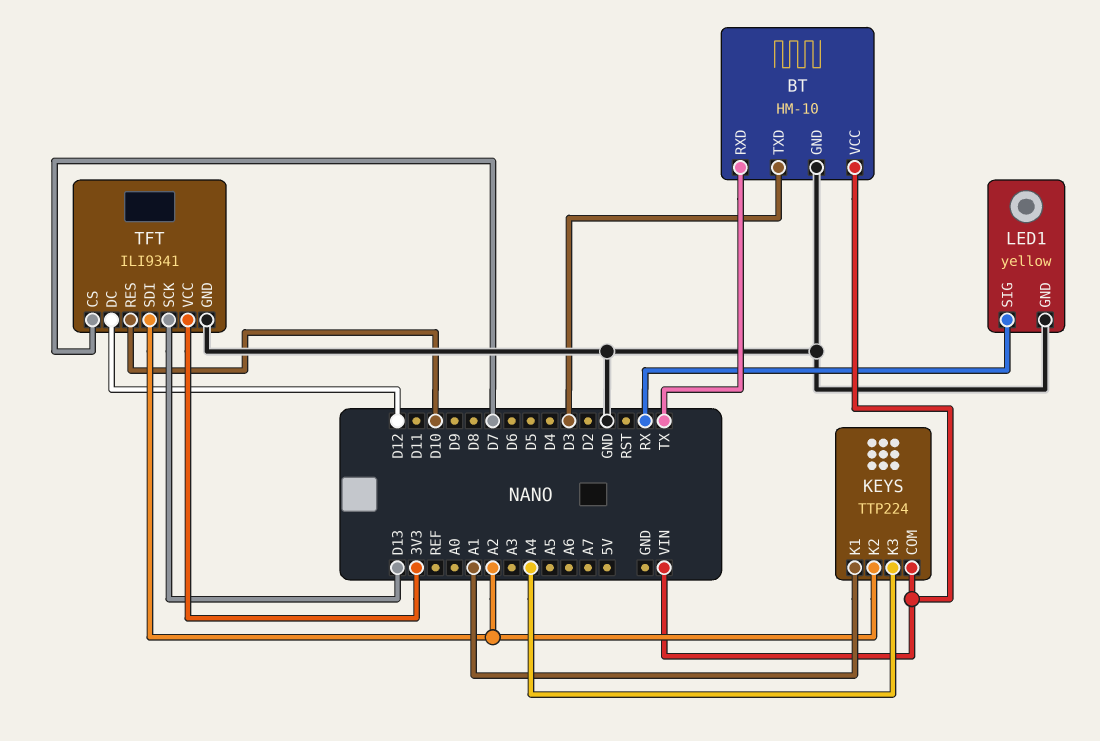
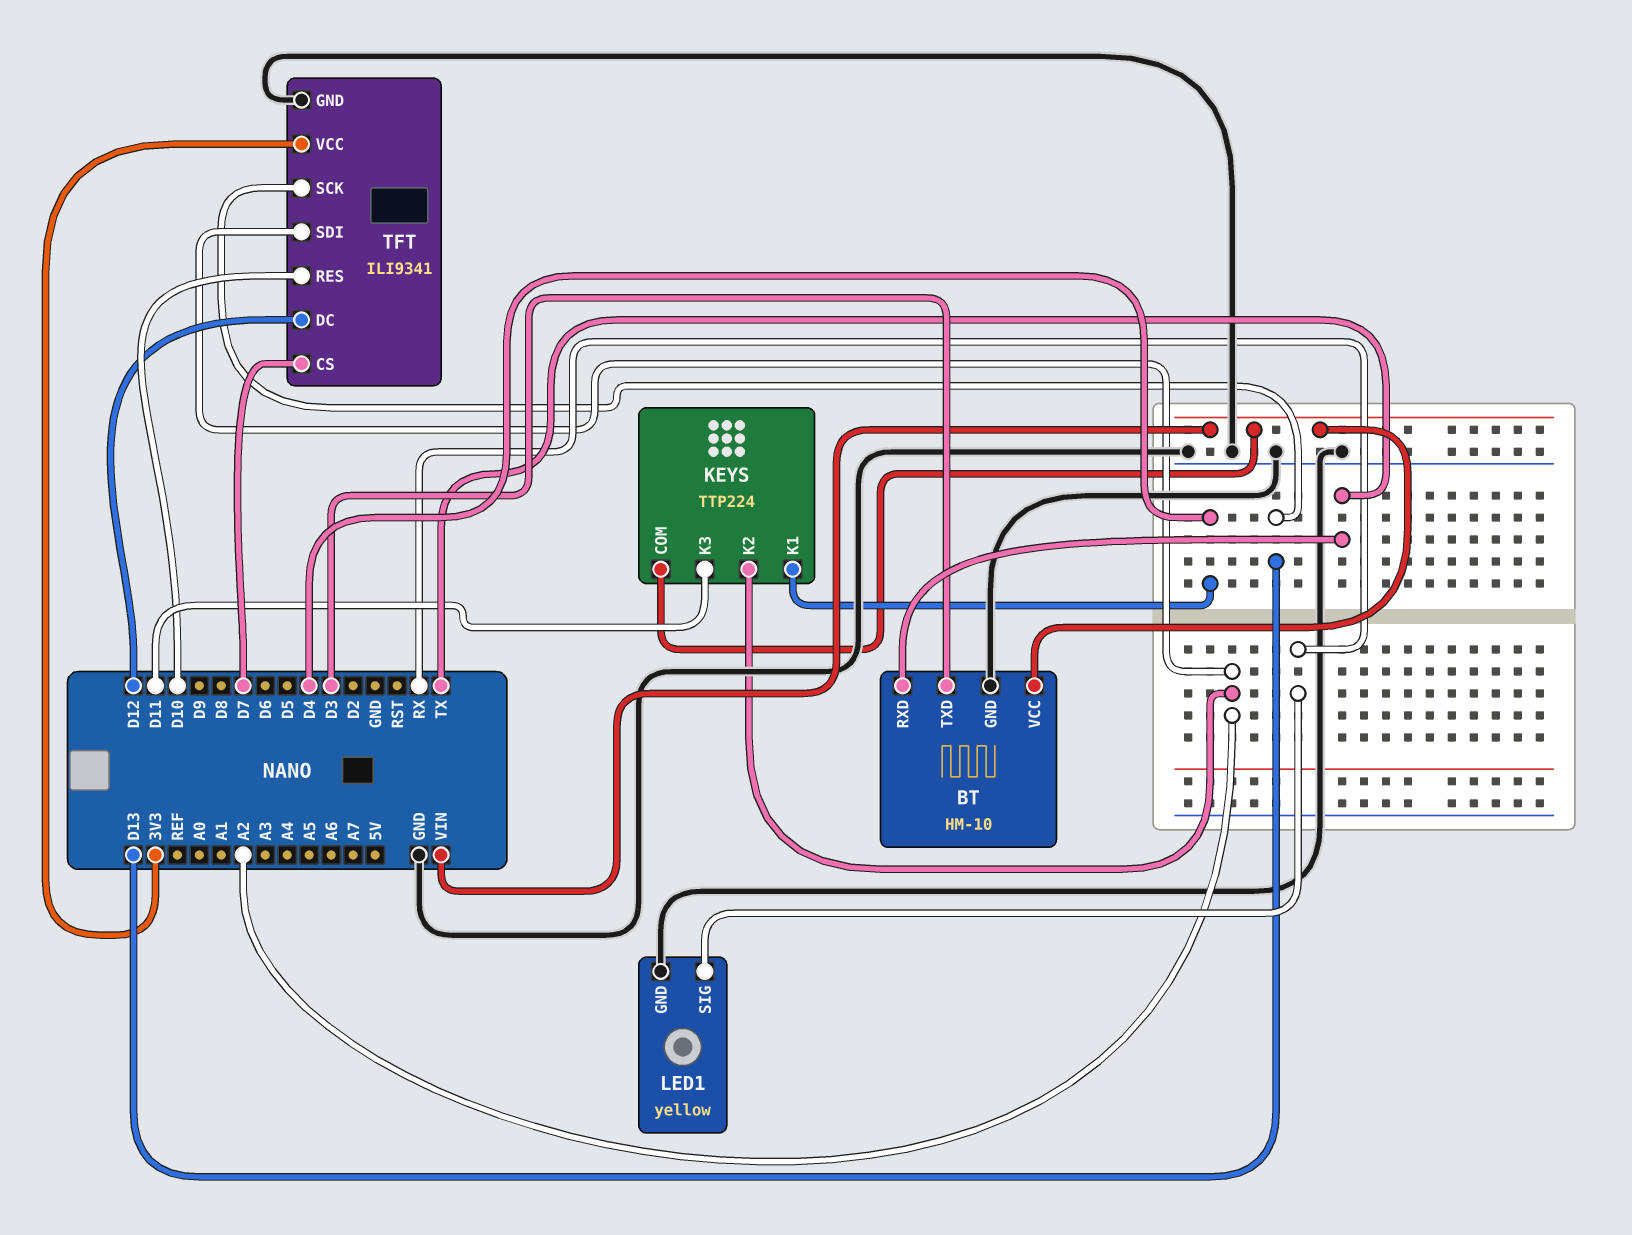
KEYS pin K1: A1 -> D4
KEYS pin K3: A4 -> D11

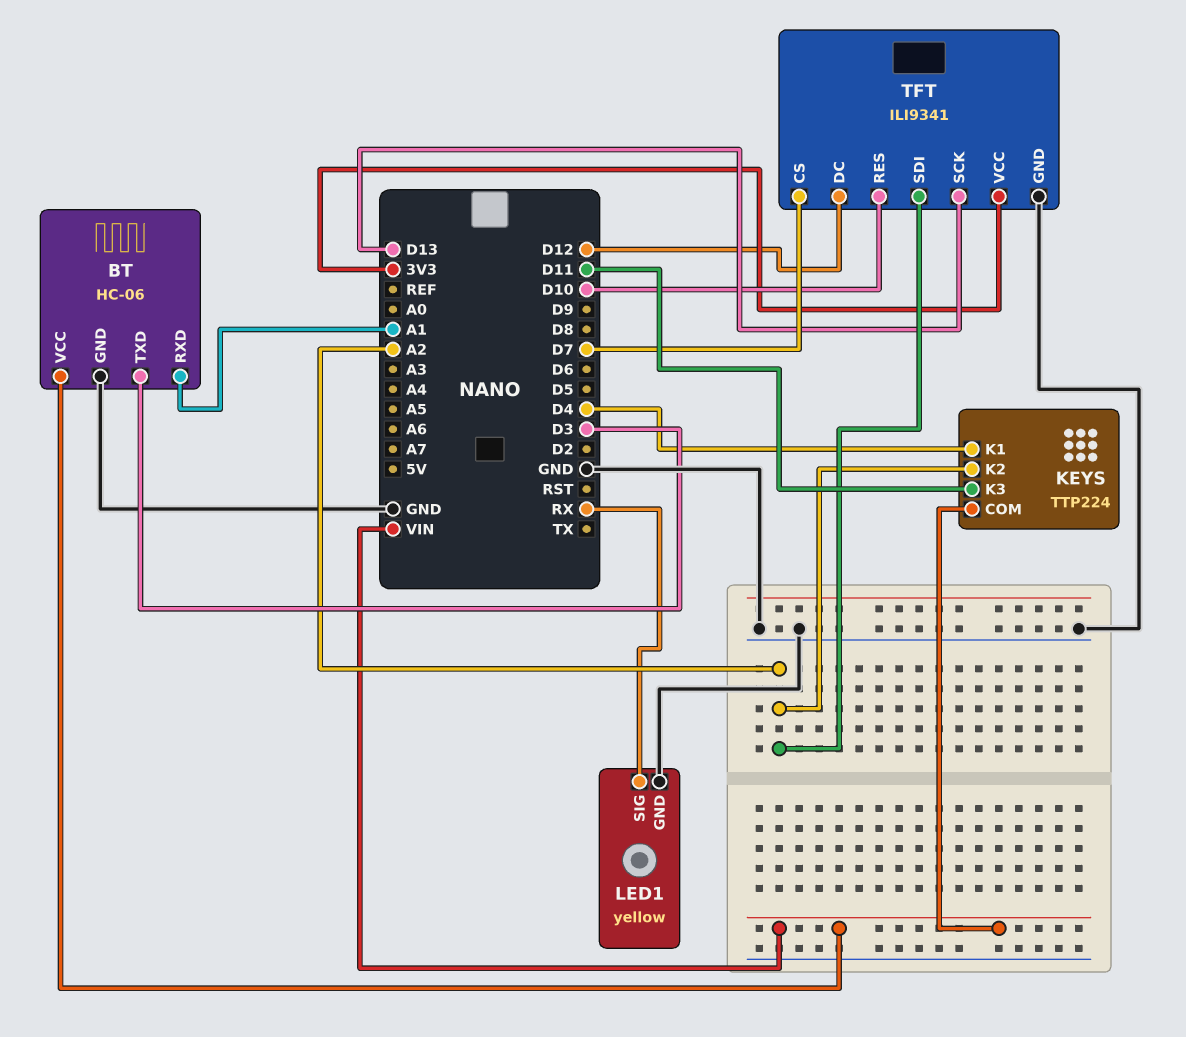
BT: HM-10 -> HC-06
BT pin RXD: TX -> A1

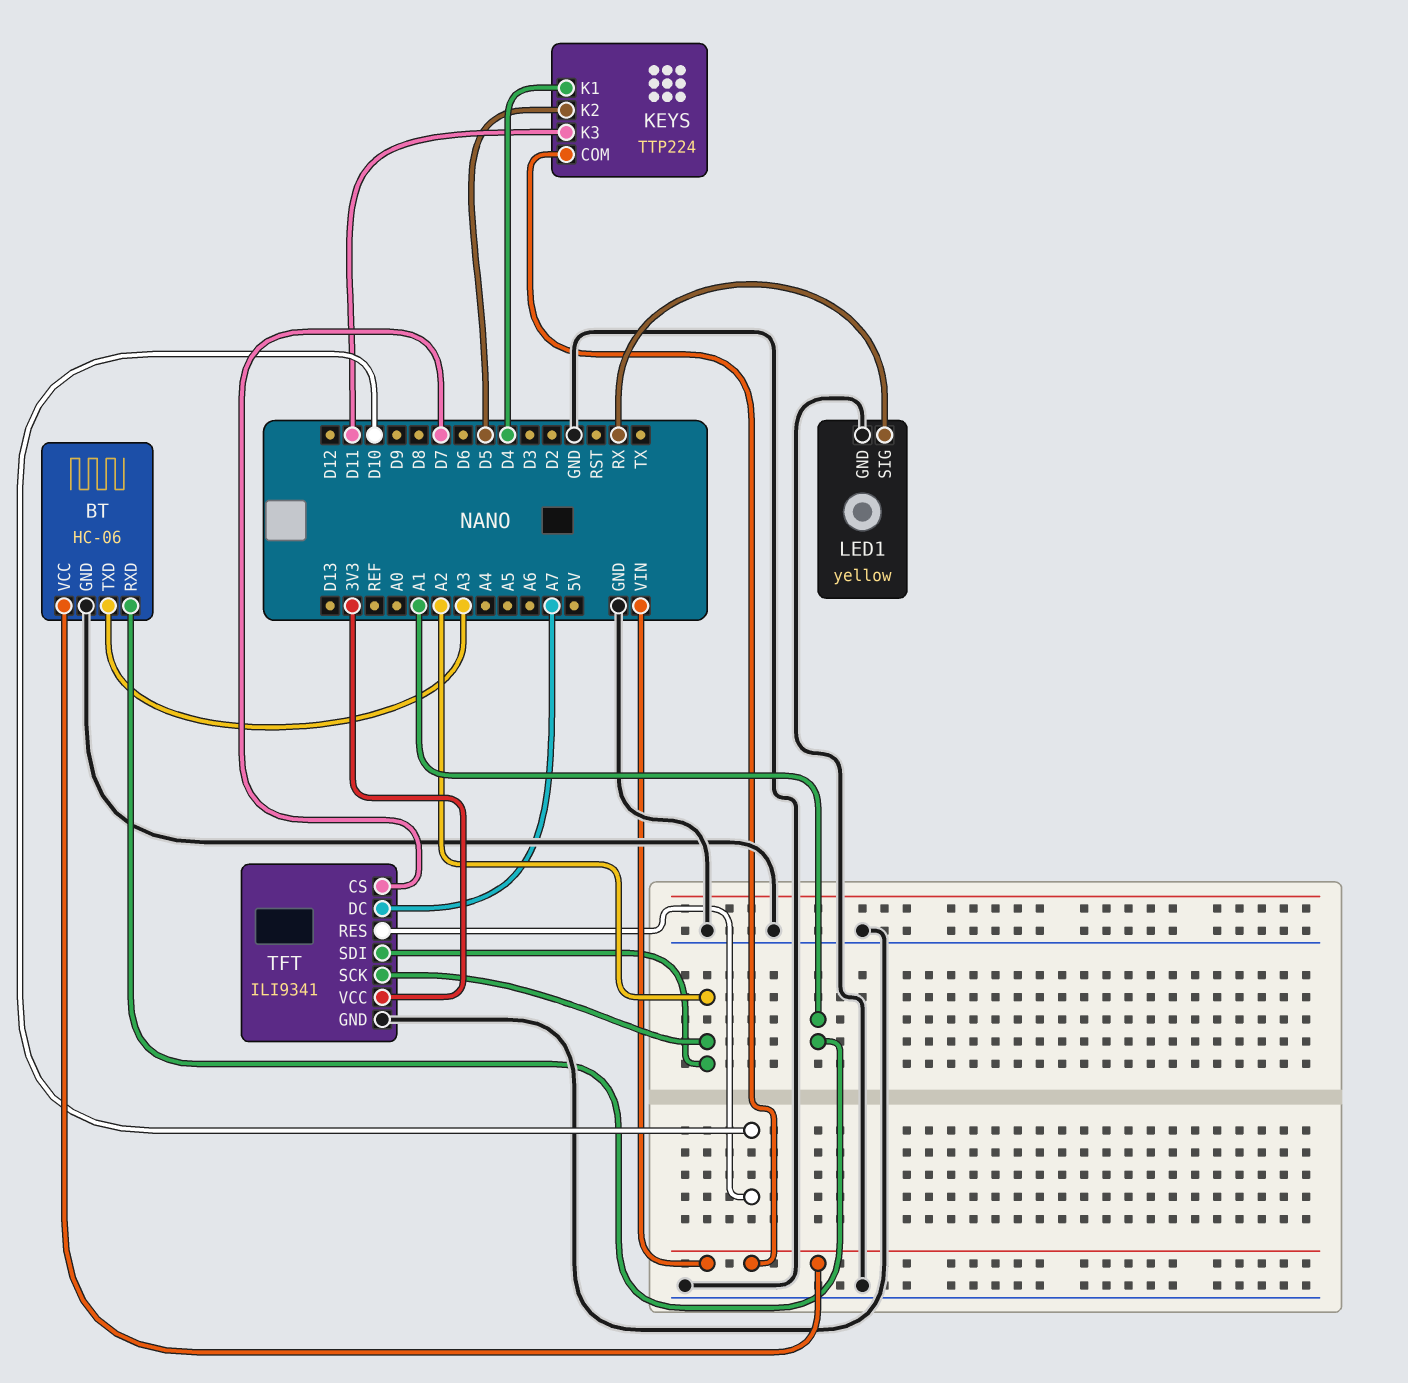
BT pin TXD: D3 -> A3
KEYS pin K2: A2 -> D5
TFT pin DC: D12 -> A7
TFT pin SCK: D13 -> A2

